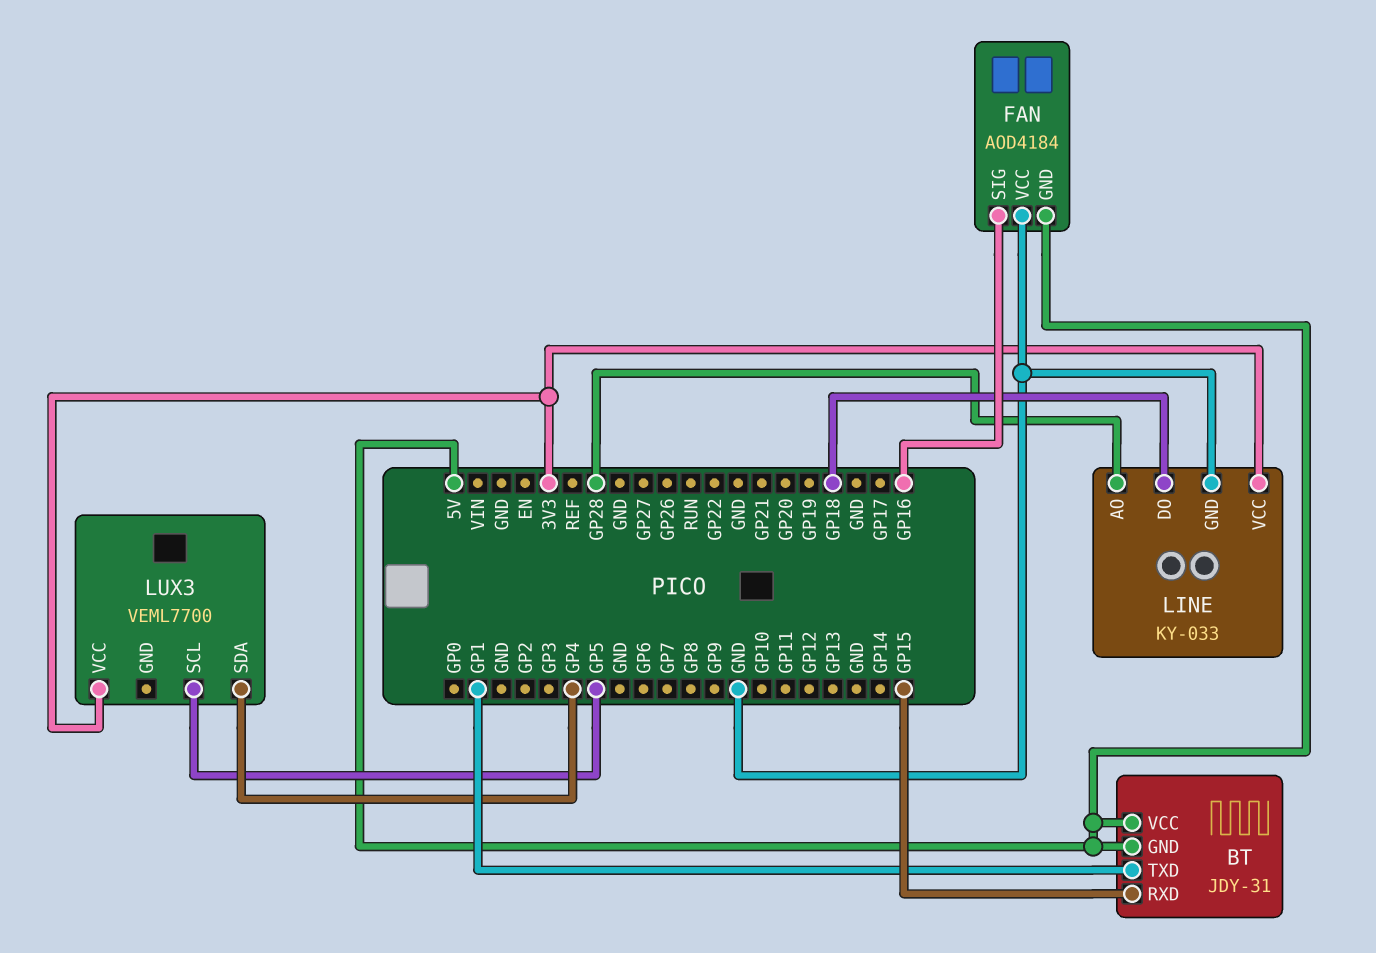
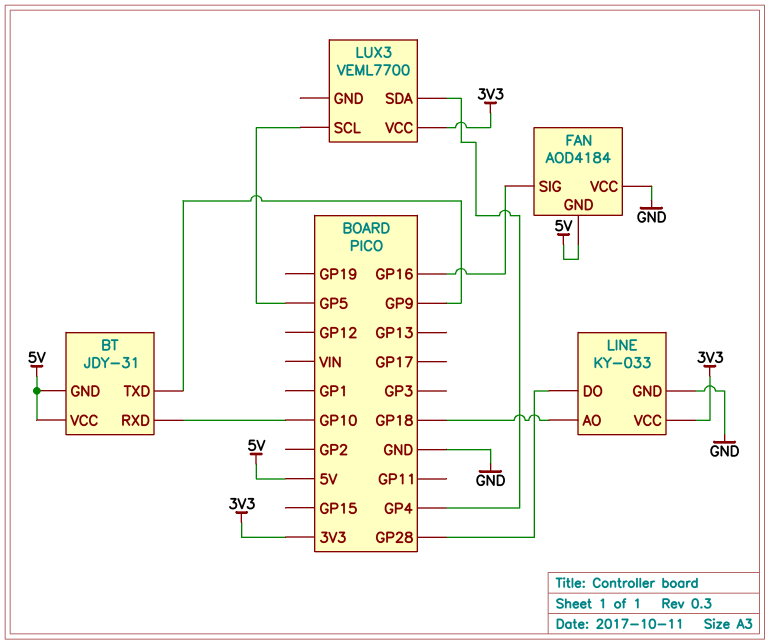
BT pin RXD: GP15 -> GP10
BT pin TXD: GP1 -> GP9
LINE pin AO: GP28 -> GP18
LINE pin DO: GP18 -> GP28

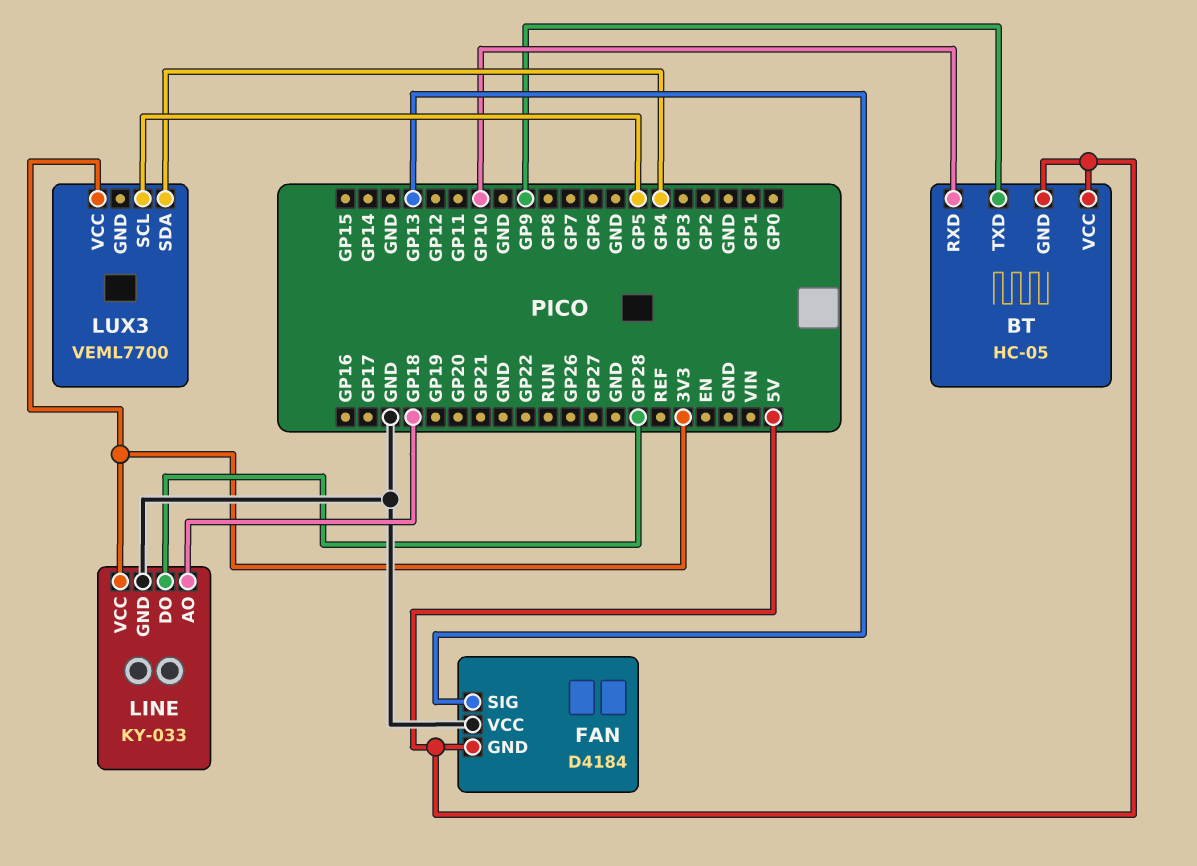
BT: JDY-31 -> HC-05
FAN: AOD4184 -> D4184
FAN pin SIG: GP16 -> GP13

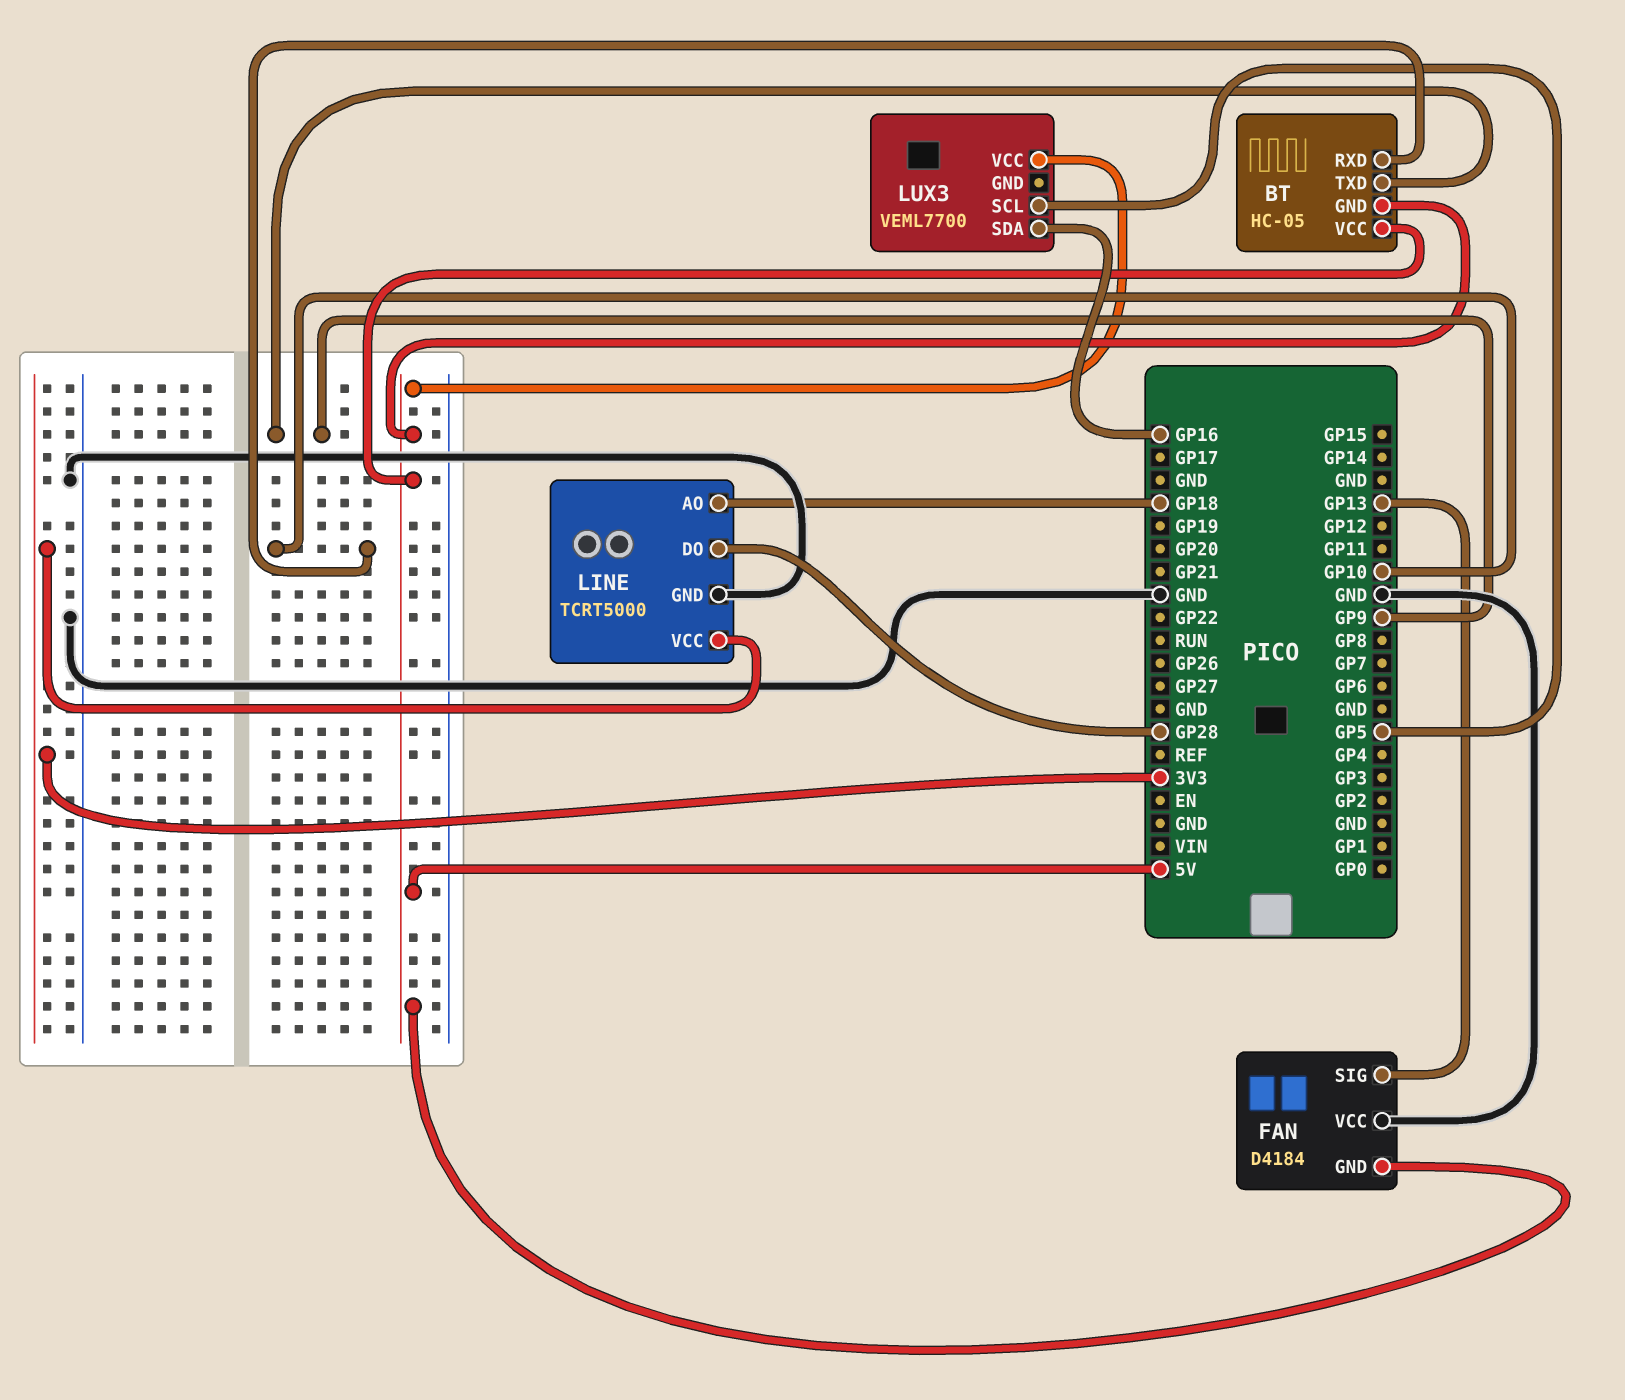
LINE: KY-033 -> TCRT5000
LUX3 pin SDA: GP4 -> GP16
LUX3 pin VCC: 3V3 -> 5V

